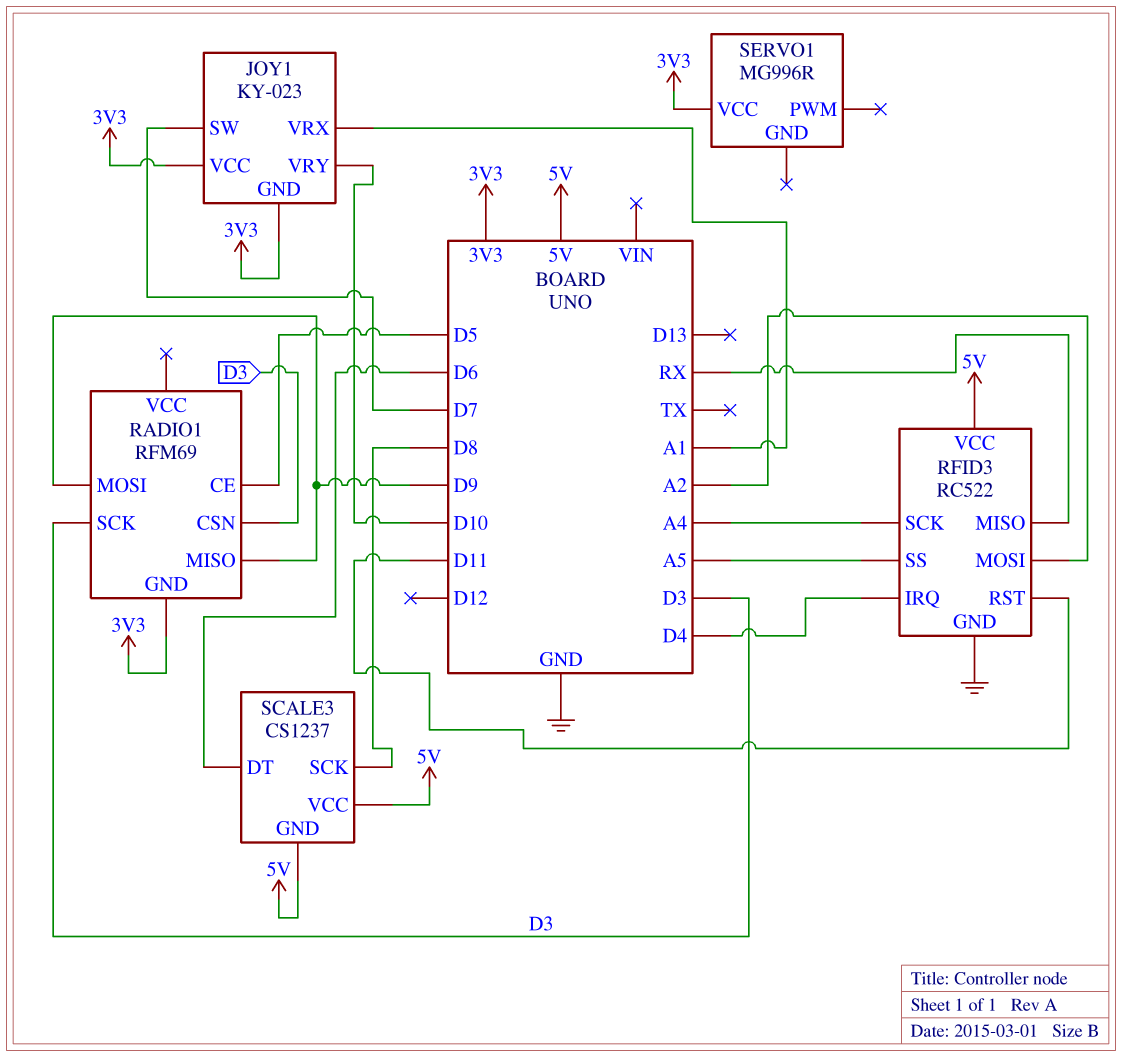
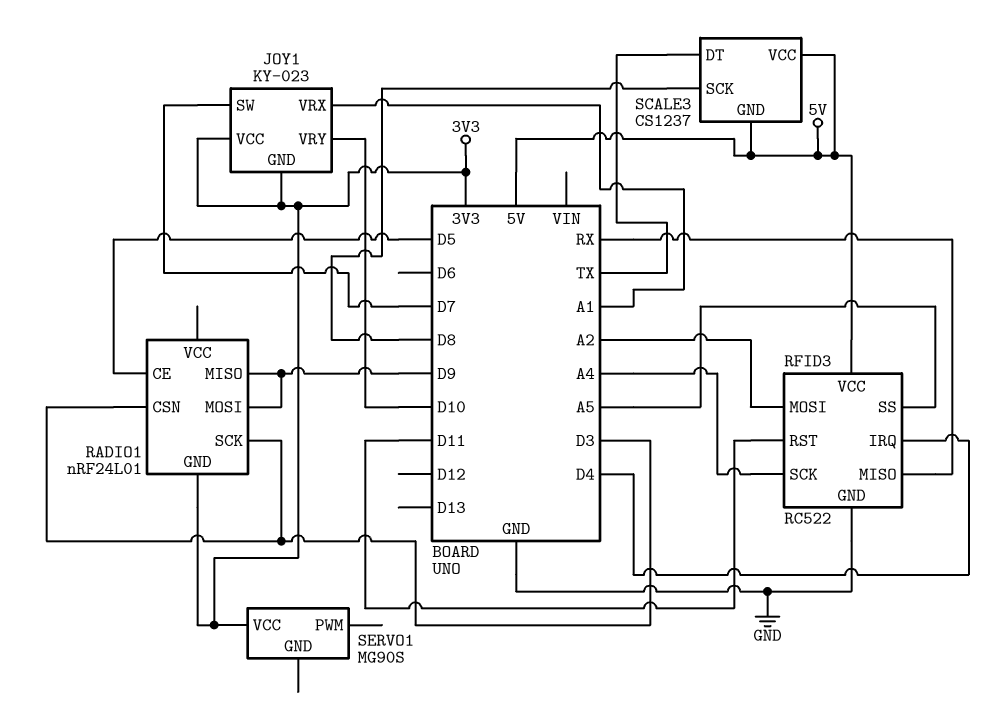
RADIO1: RFM69 -> nRF24L01
SCALE3 pin DT: D6 -> TX
SERVO1: MG996R -> MG90S

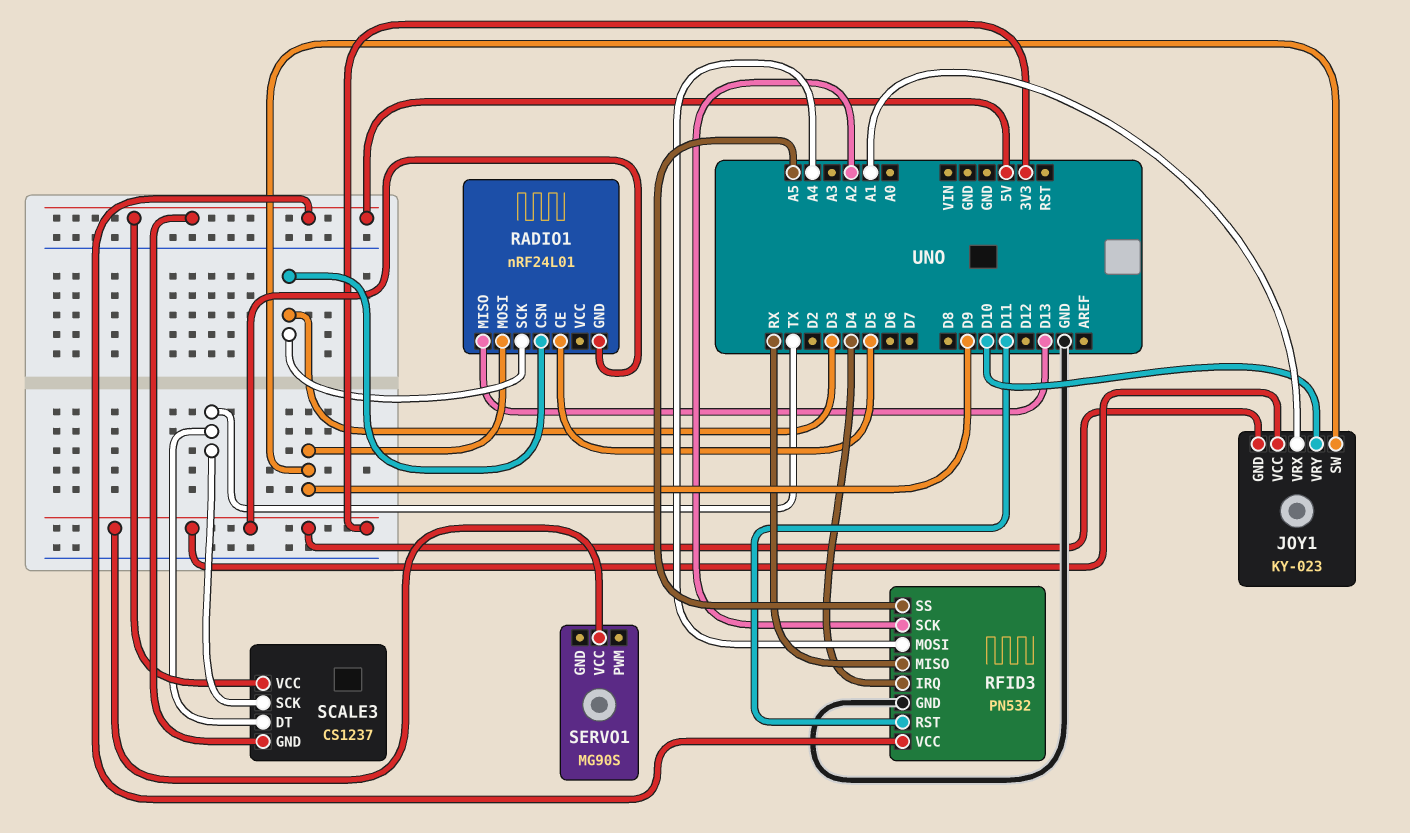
JOY1 pin SW: D7 -> D9
RADIO1 pin MISO: D9 -> D13
RFID3: RC522 -> PN532
RFID3 pin MOSI: A2 -> A4
RFID3 pin SCK: A4 -> A2
SCALE3 pin SCK: D8 -> TX

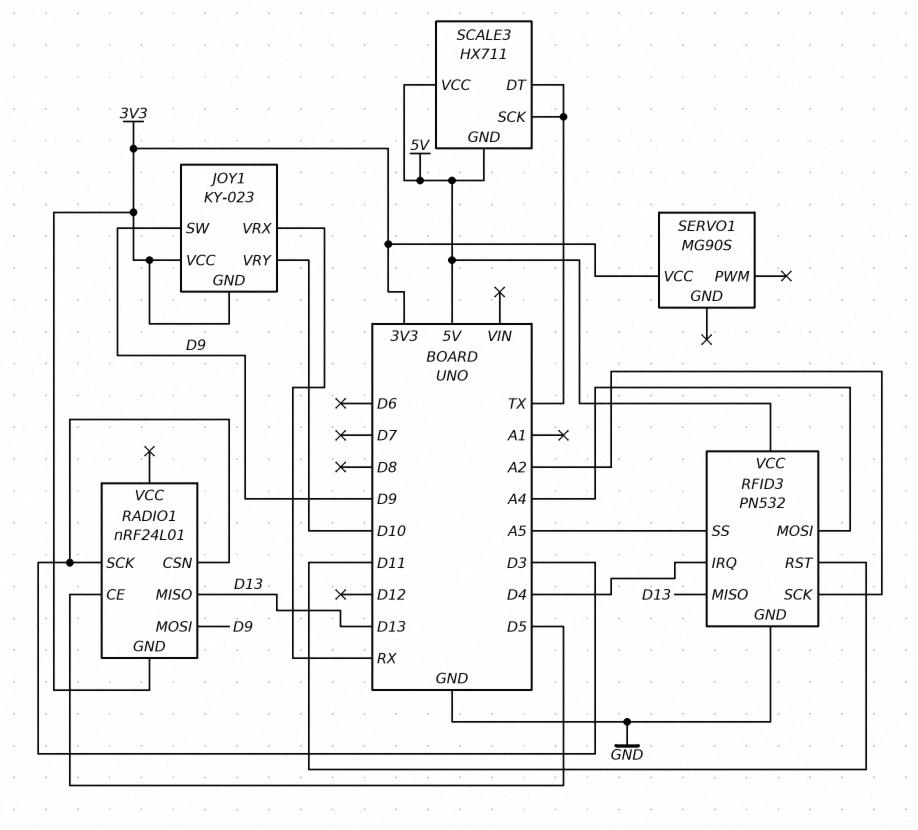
JOY1 pin VRX: A1 -> RX
RFID3 pin MISO: RX -> D13
SCALE3: CS1237 -> HX711

